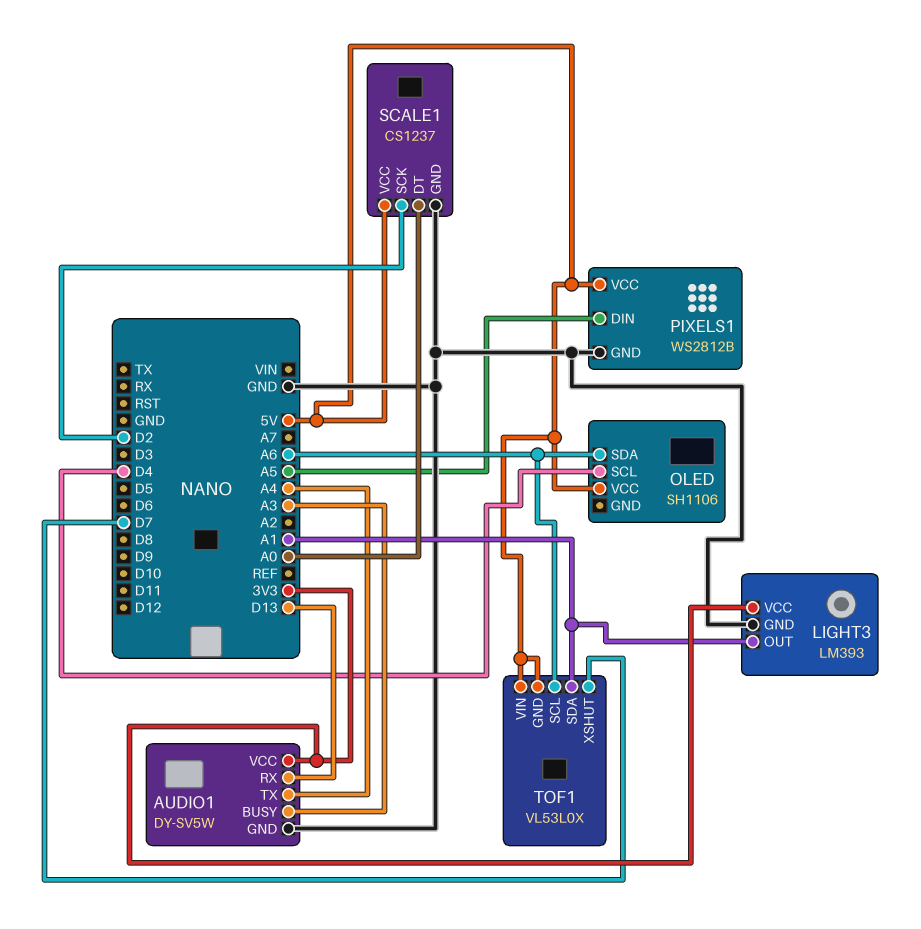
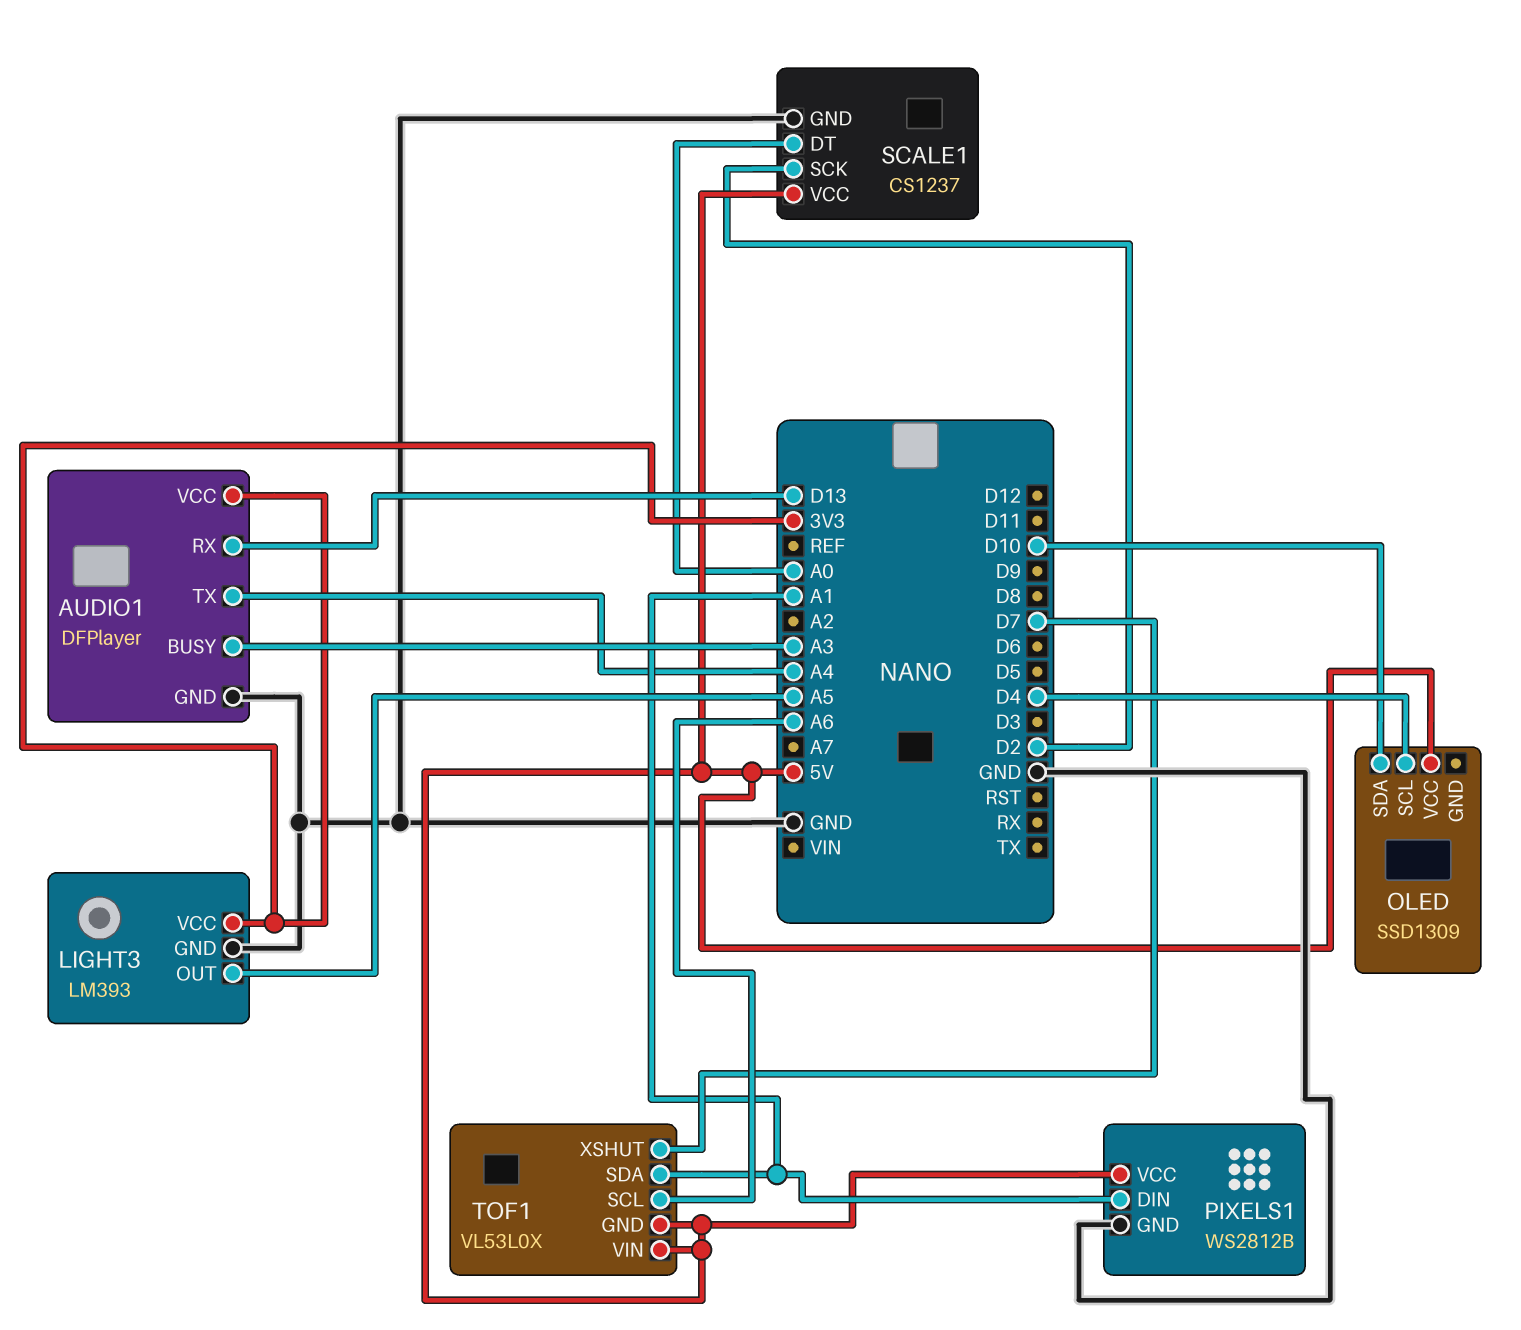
AUDIO1: DY-SV5W -> DFPlayer
LIGHT3 pin OUT: A1 -> A5
OLED: SH1106 -> SSD1309
OLED pin SDA: A6 -> D10
PIXELS1 pin DIN: A5 -> A1

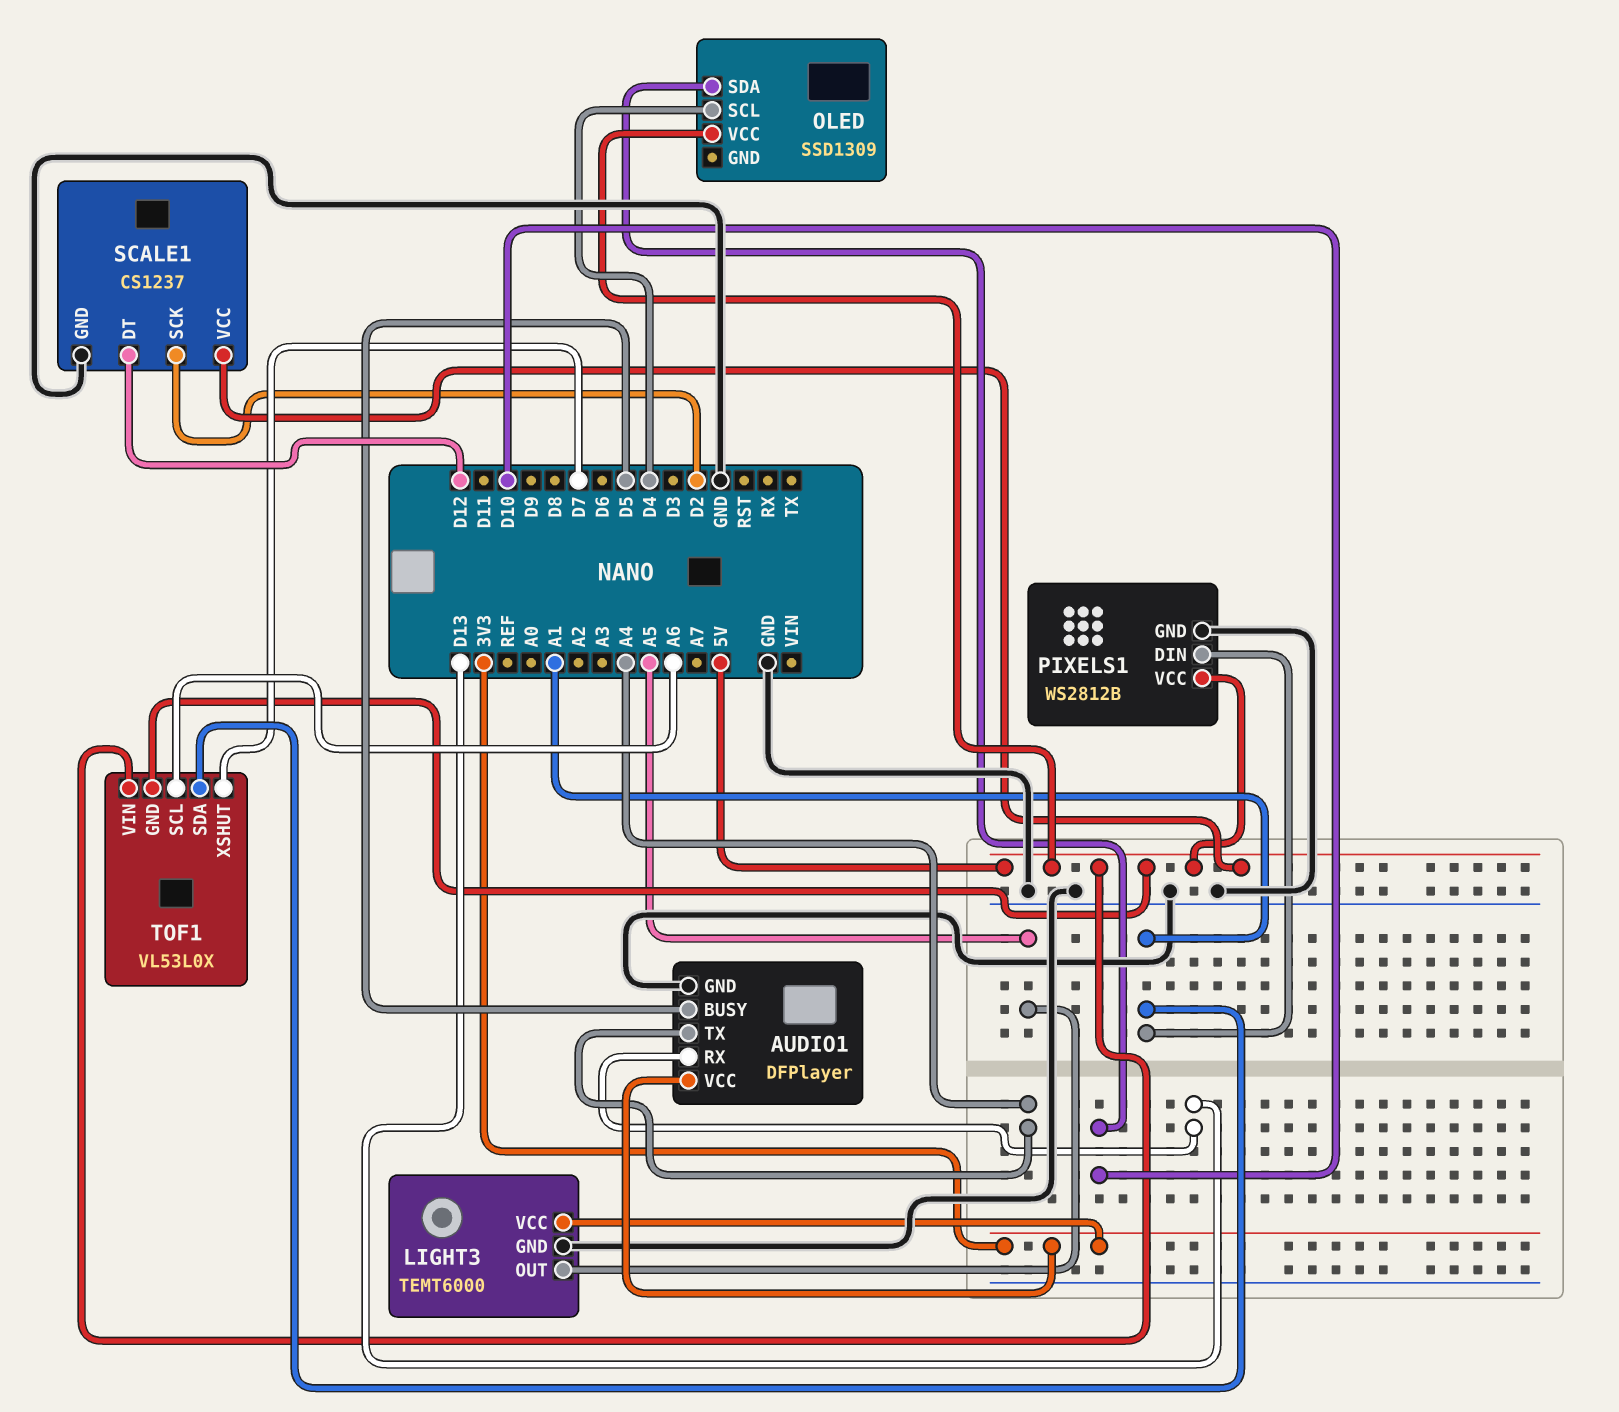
AUDIO1 pin BUSY: A3 -> D5
LIGHT3: LM393 -> TEMT6000
SCALE1 pin DT: A0 -> D12

